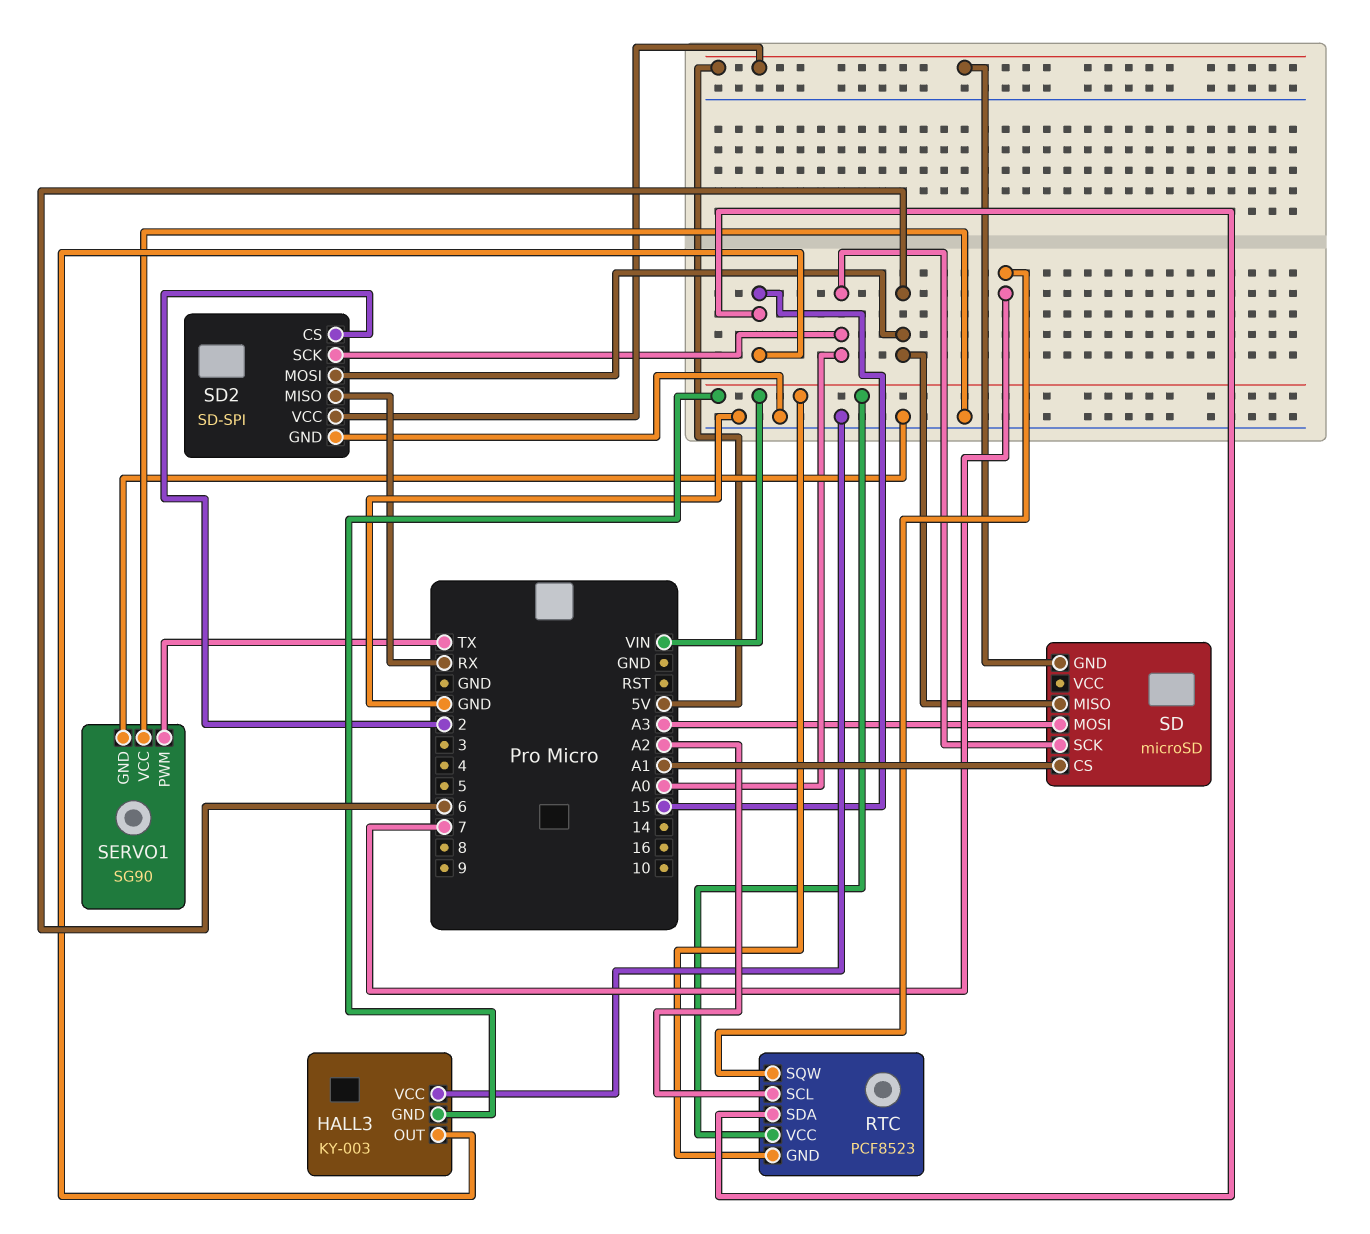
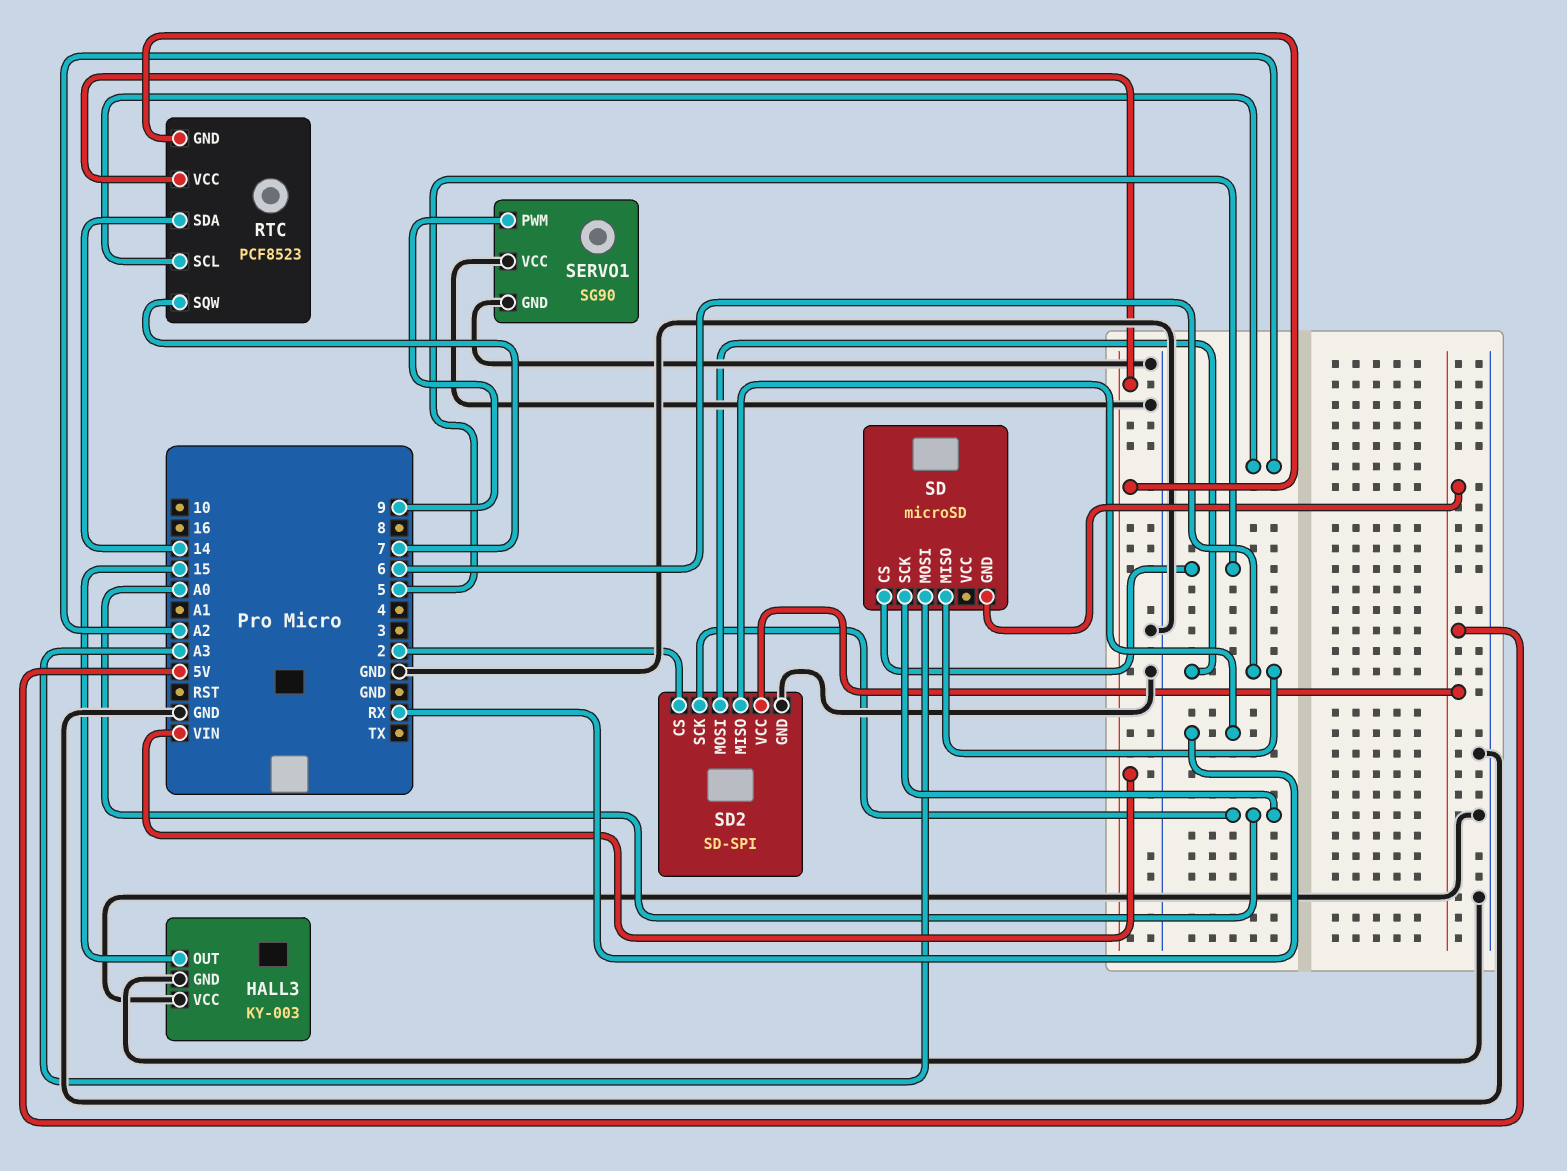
HALL3 pin GND: VIN -> GND
RTC pin SDA: 15 -> 14
SD pin CS: A1 -> 5
SERVO1 pin PWM: TX -> 9

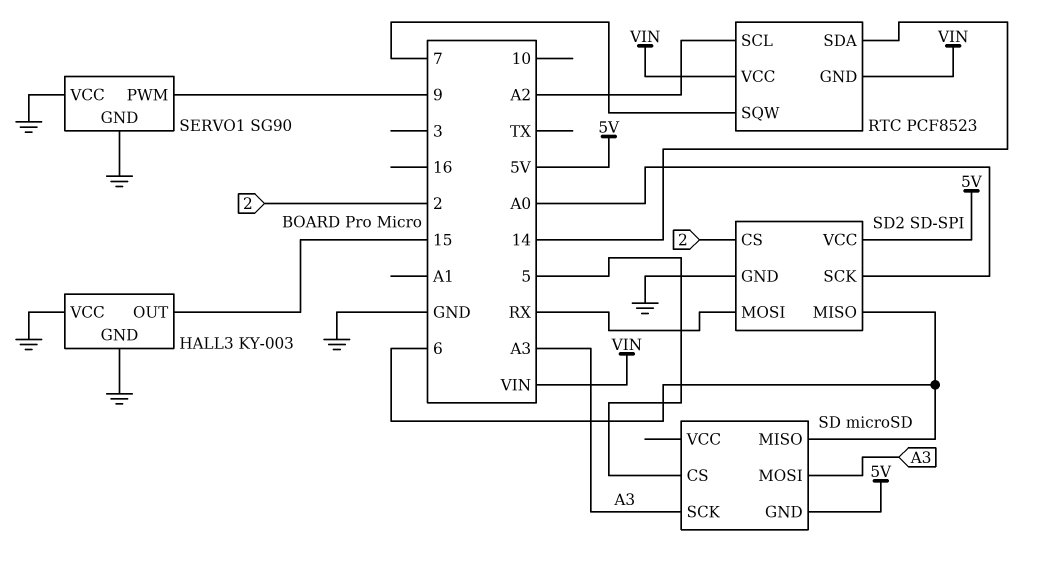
SD pin SCK: A0 -> A3
SD2 pin MISO: RX -> 6
SD2 pin MOSI: 6 -> RX

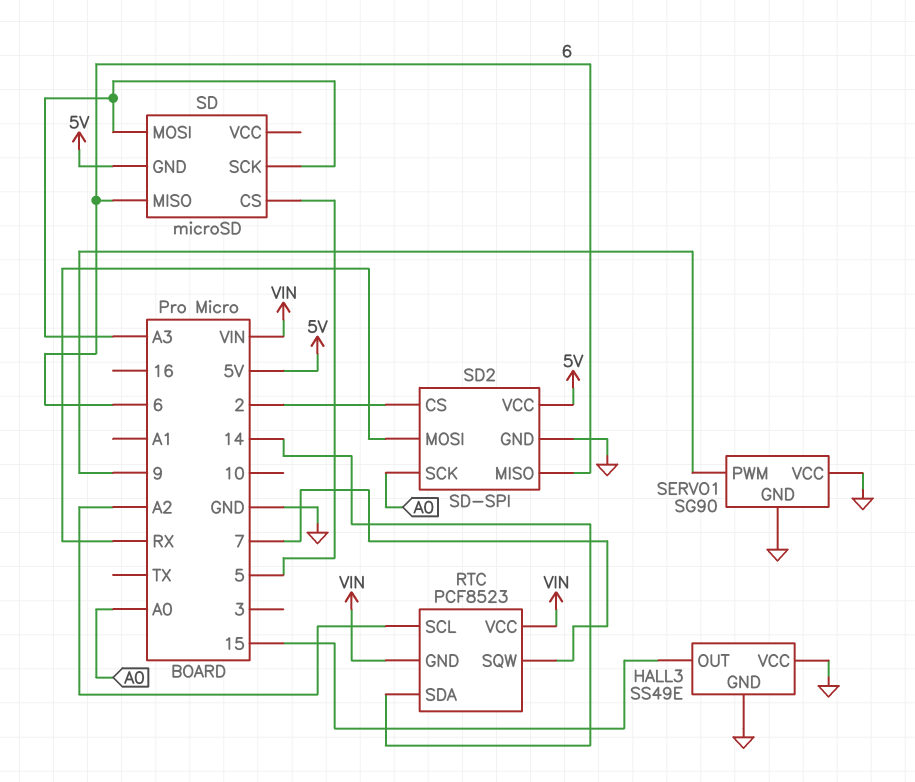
HALL3: KY-003 -> SS49E

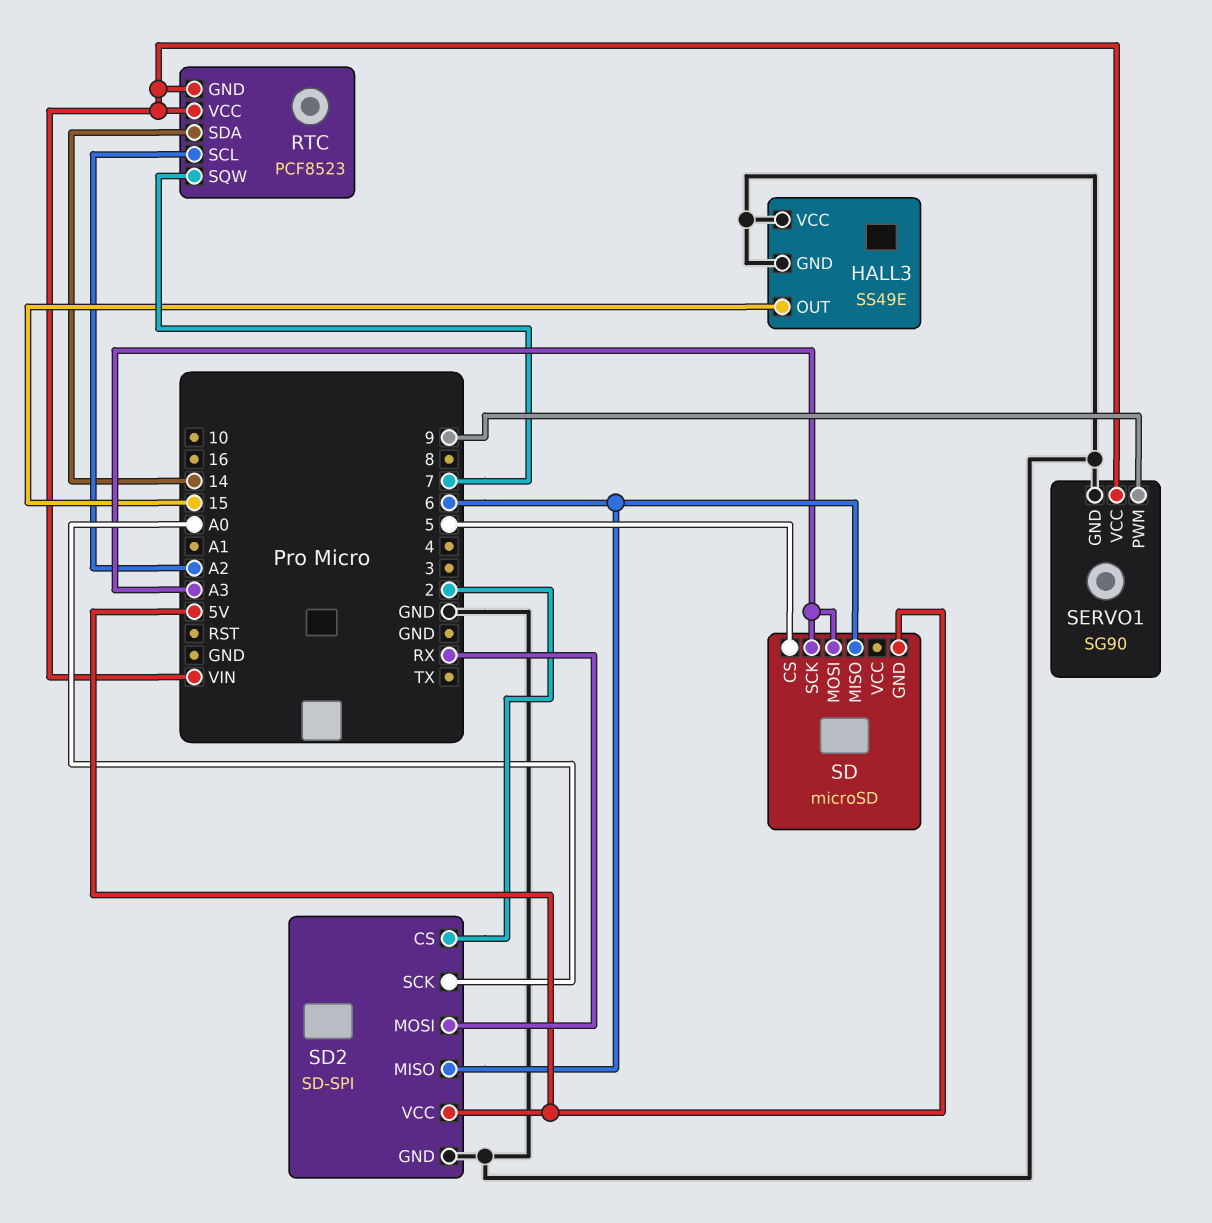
SERVO1 pin VCC: GND -> VIN

